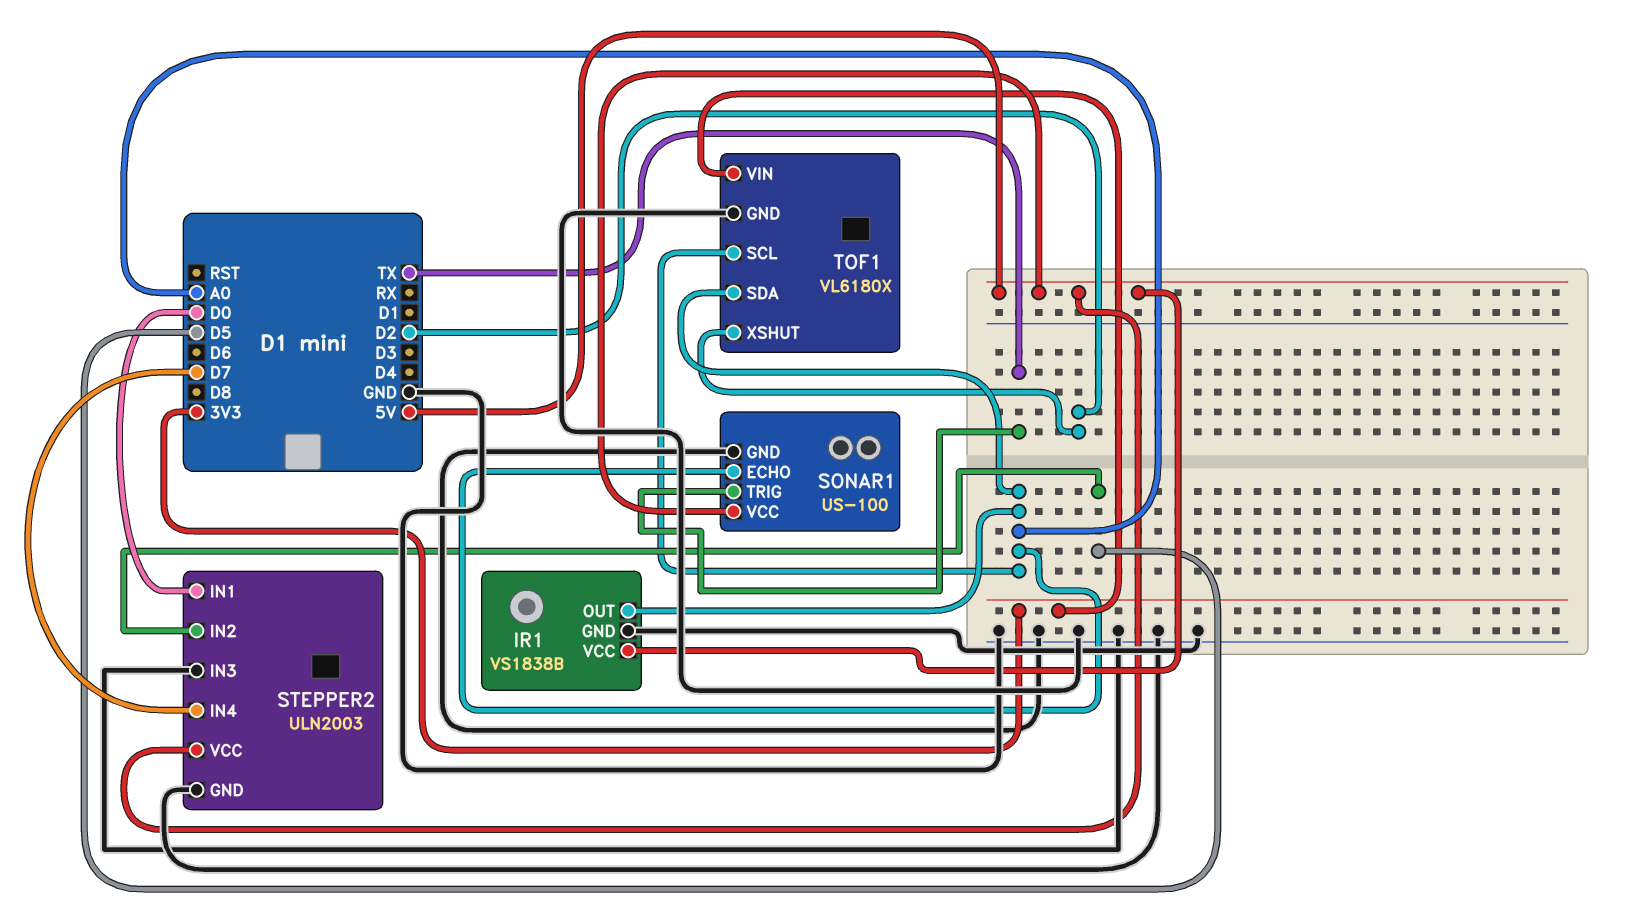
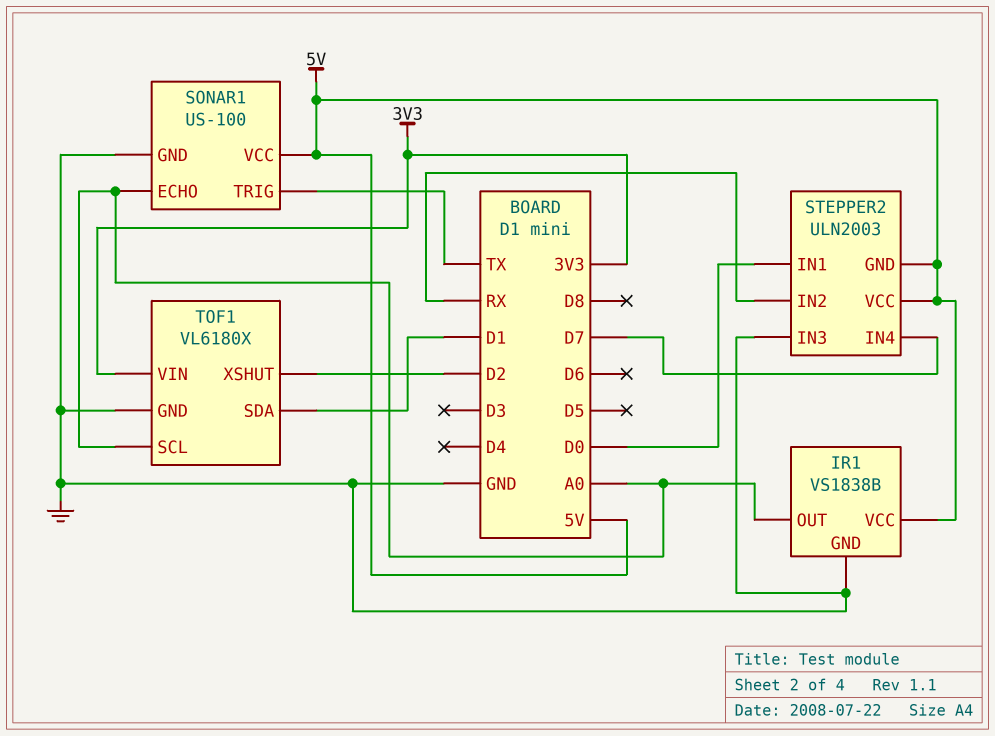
STEPPER2 pin GND: GND -> 5V
STEPPER2 pin IN2: D5 -> RX
TOF1 pin SDA: A0 -> D1

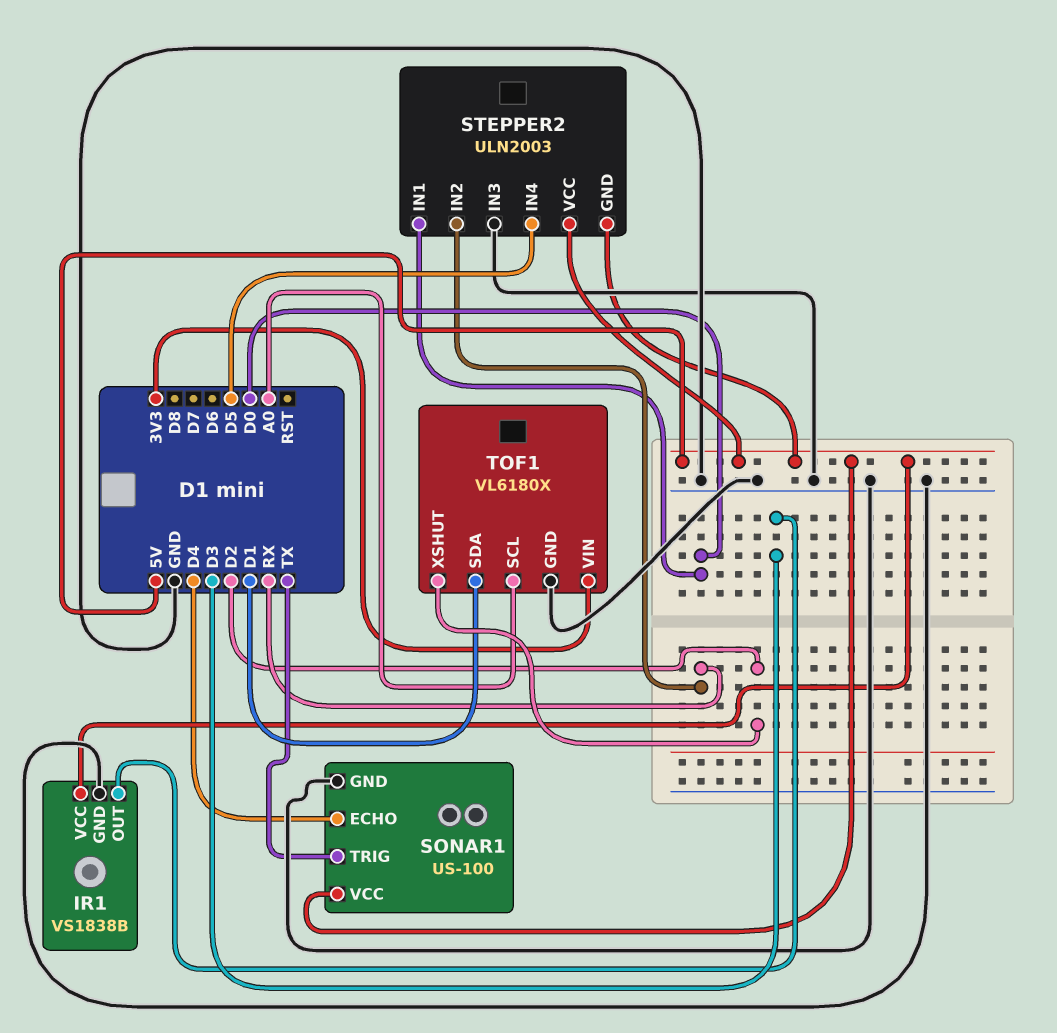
IR1 pin OUT: A0 -> D3
SONAR1 pin ECHO: A0 -> D4
STEPPER2 pin IN4: D7 -> D5

